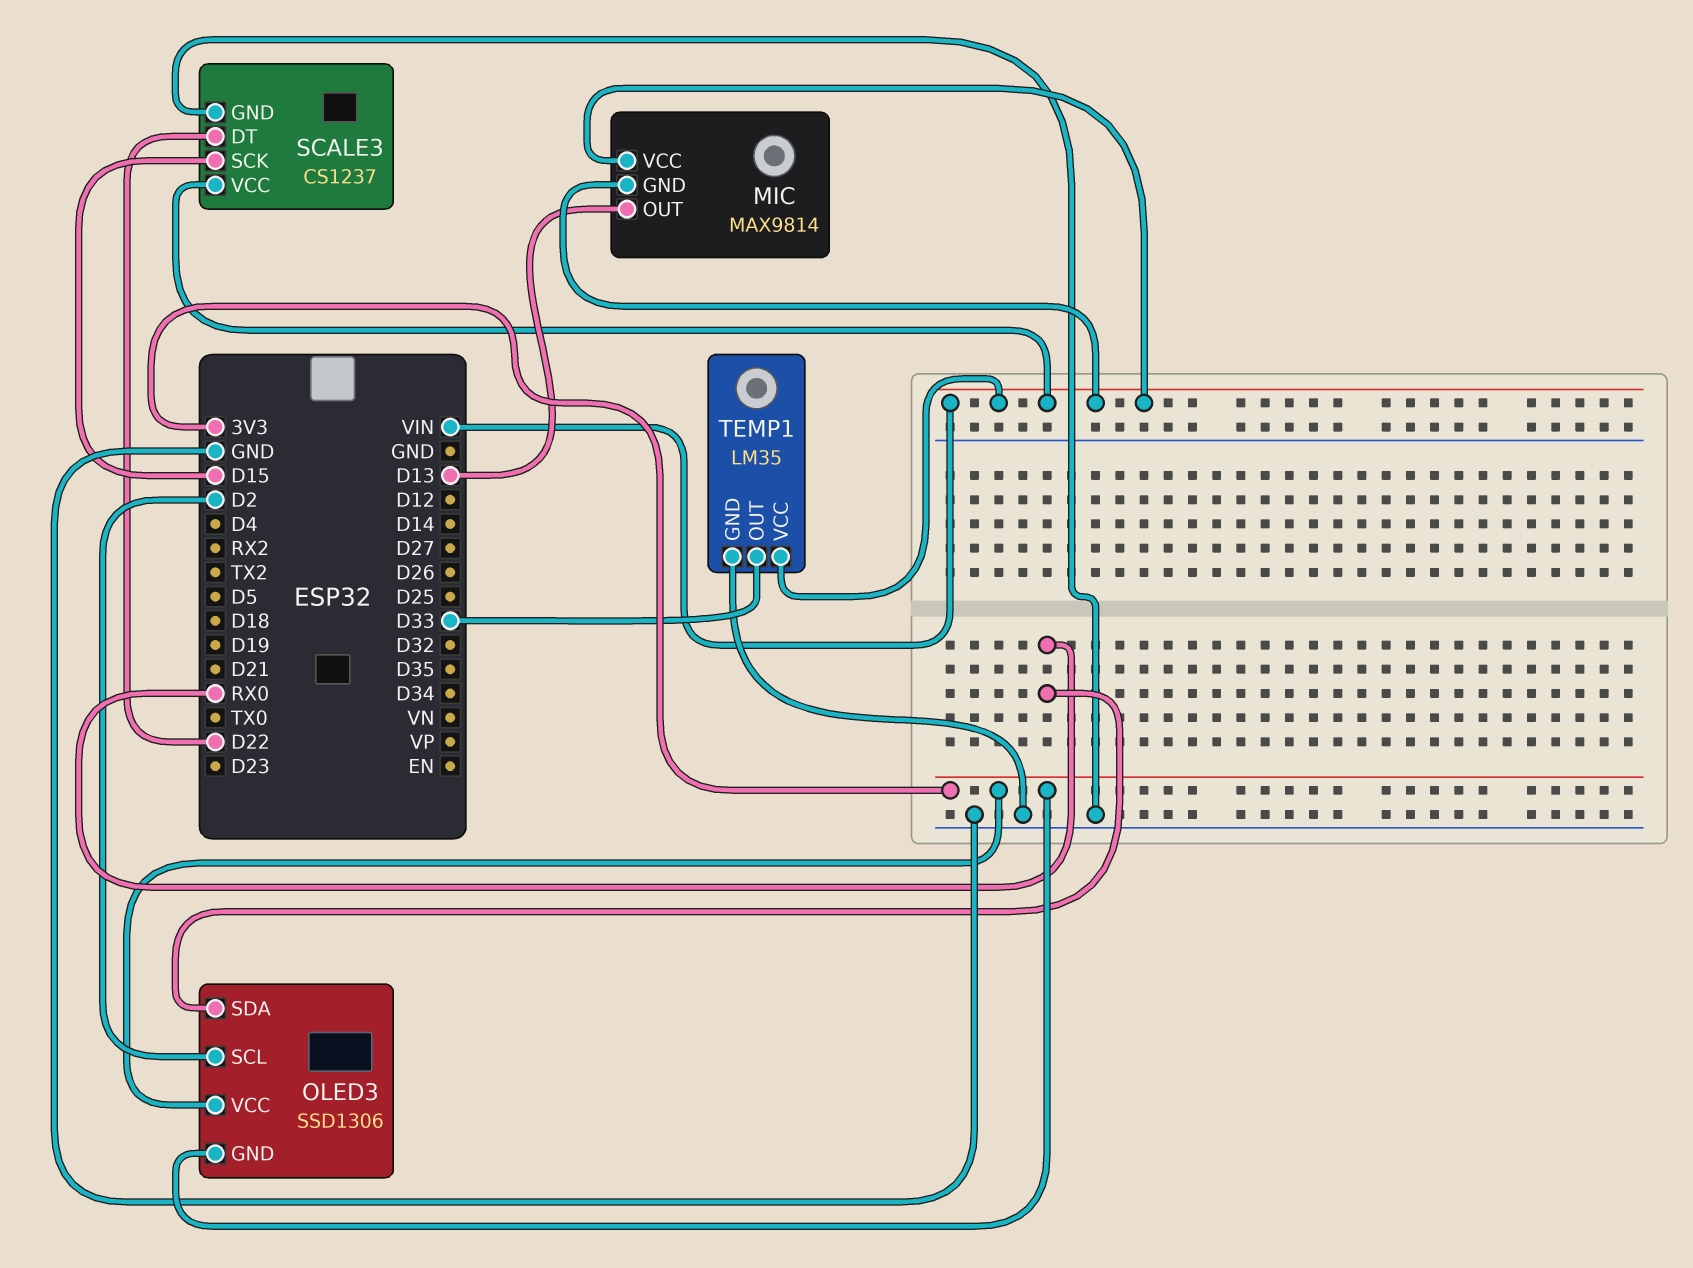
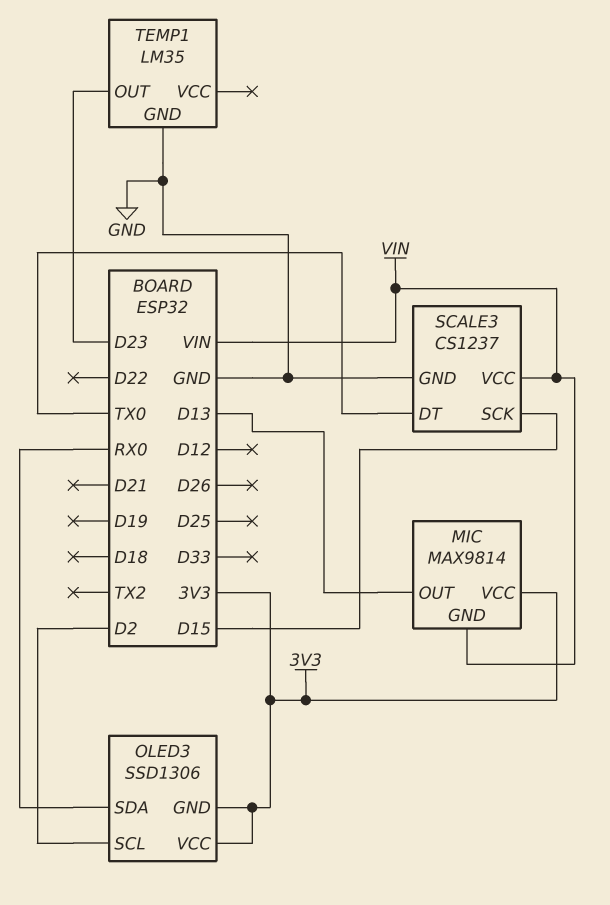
MIC pin VCC: VIN -> 3V3
SCALE3 pin DT: D22 -> TX0
TEMP1 pin OUT: D33 -> D23
TEMP1 pin VCC: VIN -> none

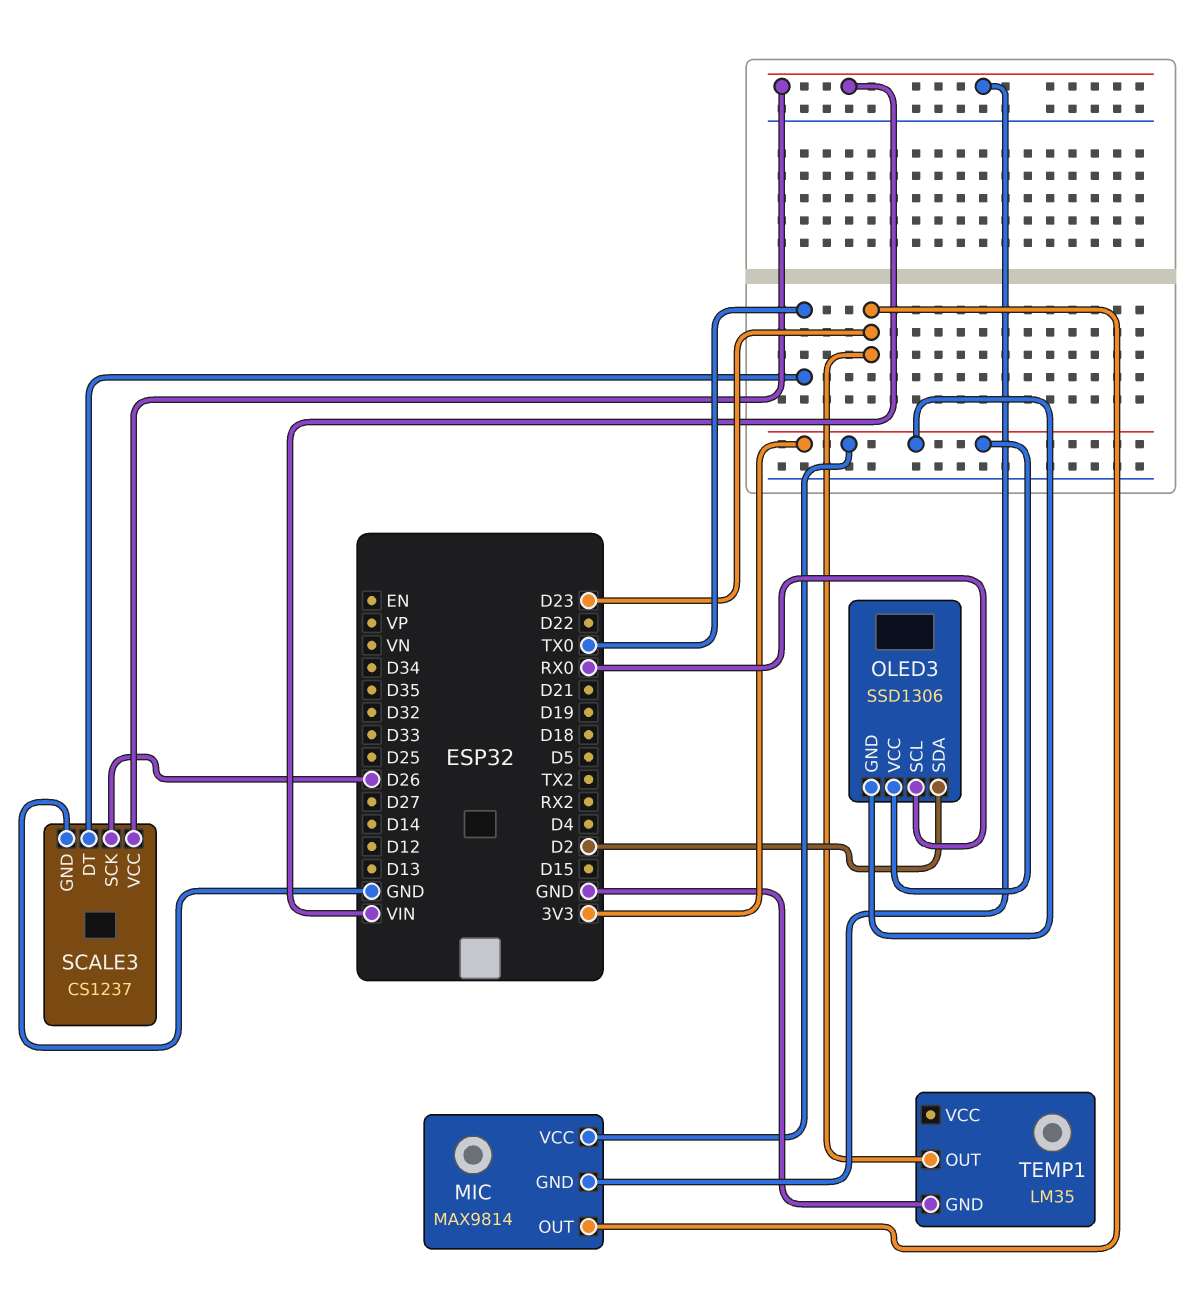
MIC pin OUT: D13 -> D23
OLED3 pin SCL: D2 -> RX0
OLED3 pin SDA: RX0 -> D2
SCALE3 pin SCK: D15 -> D26

